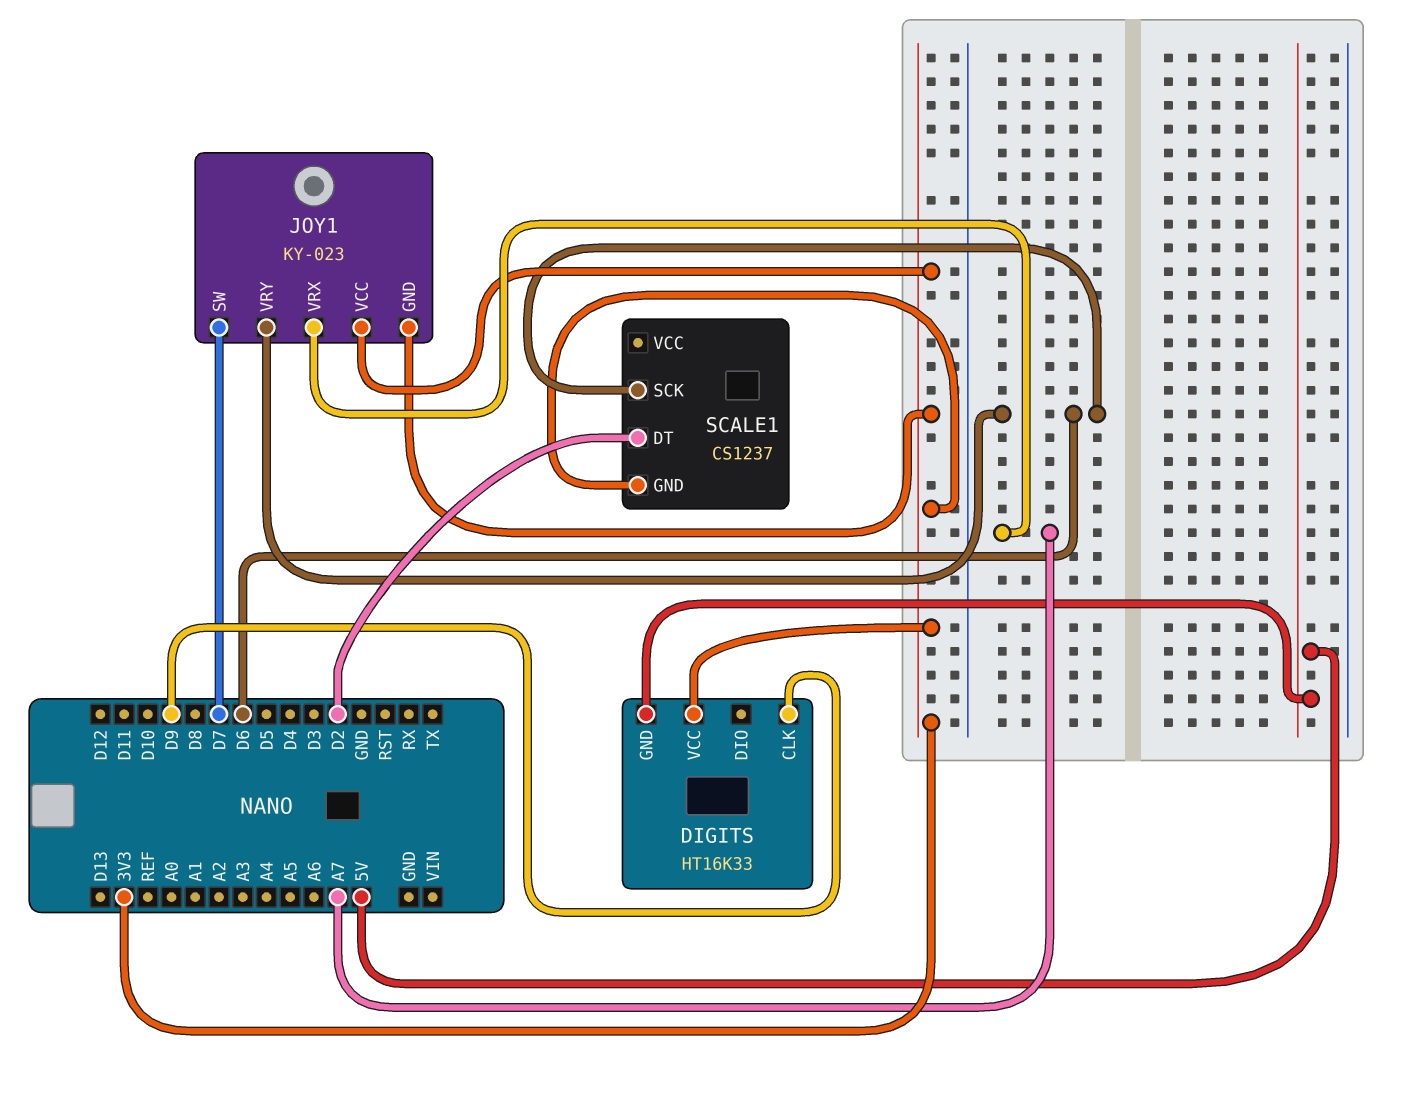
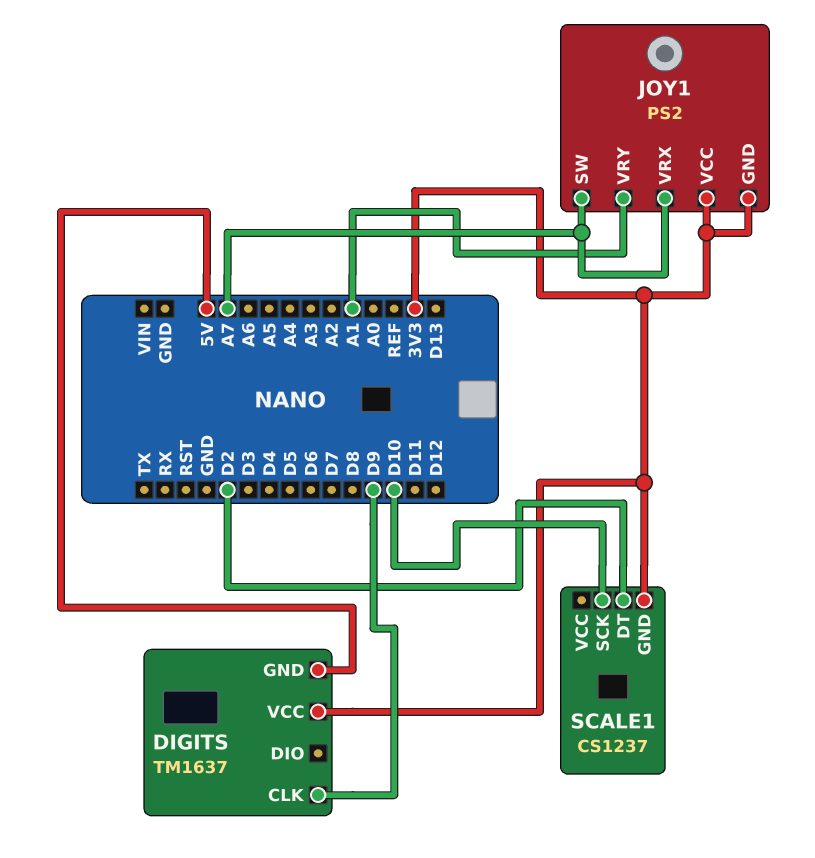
DIGITS: HT16K33 -> TM1637
JOY1: KY-023 -> PS2
JOY1 pin SW: D7 -> A7
JOY1 pin VRY: D6 -> A1
SCALE1 pin SCK: D6 -> D10

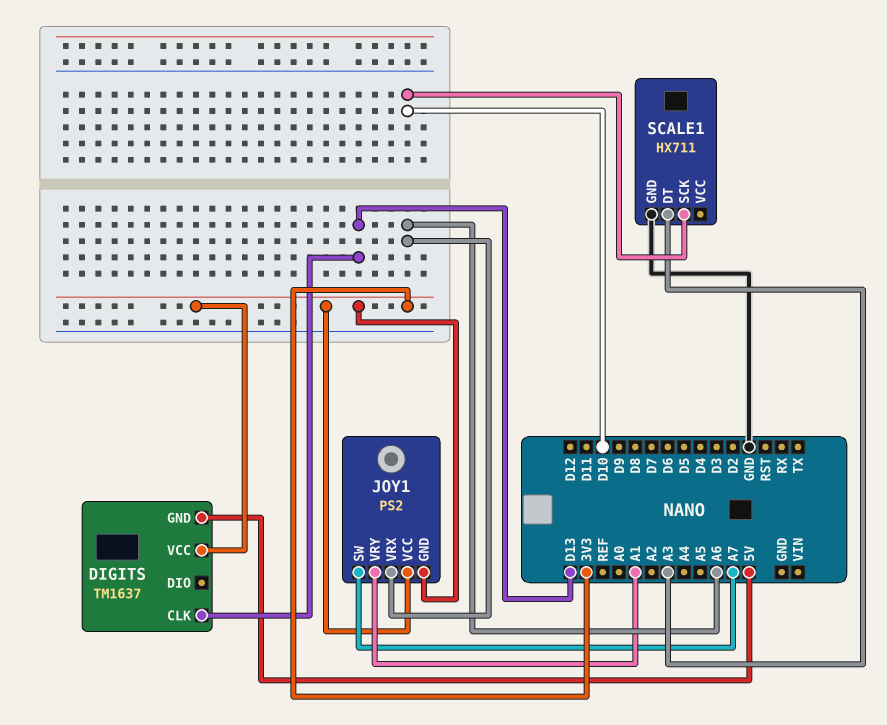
DIGITS pin CLK: D9 -> D13
JOY1 pin VRX: A7 -> A6
SCALE1: CS1237 -> HX711
SCALE1 pin DT: D2 -> A3
SCALE1 pin GND: 3V3 -> GND

